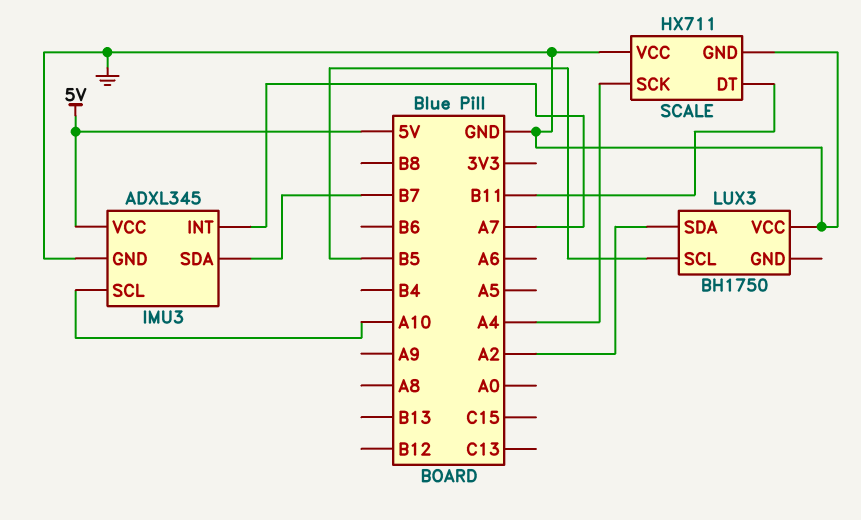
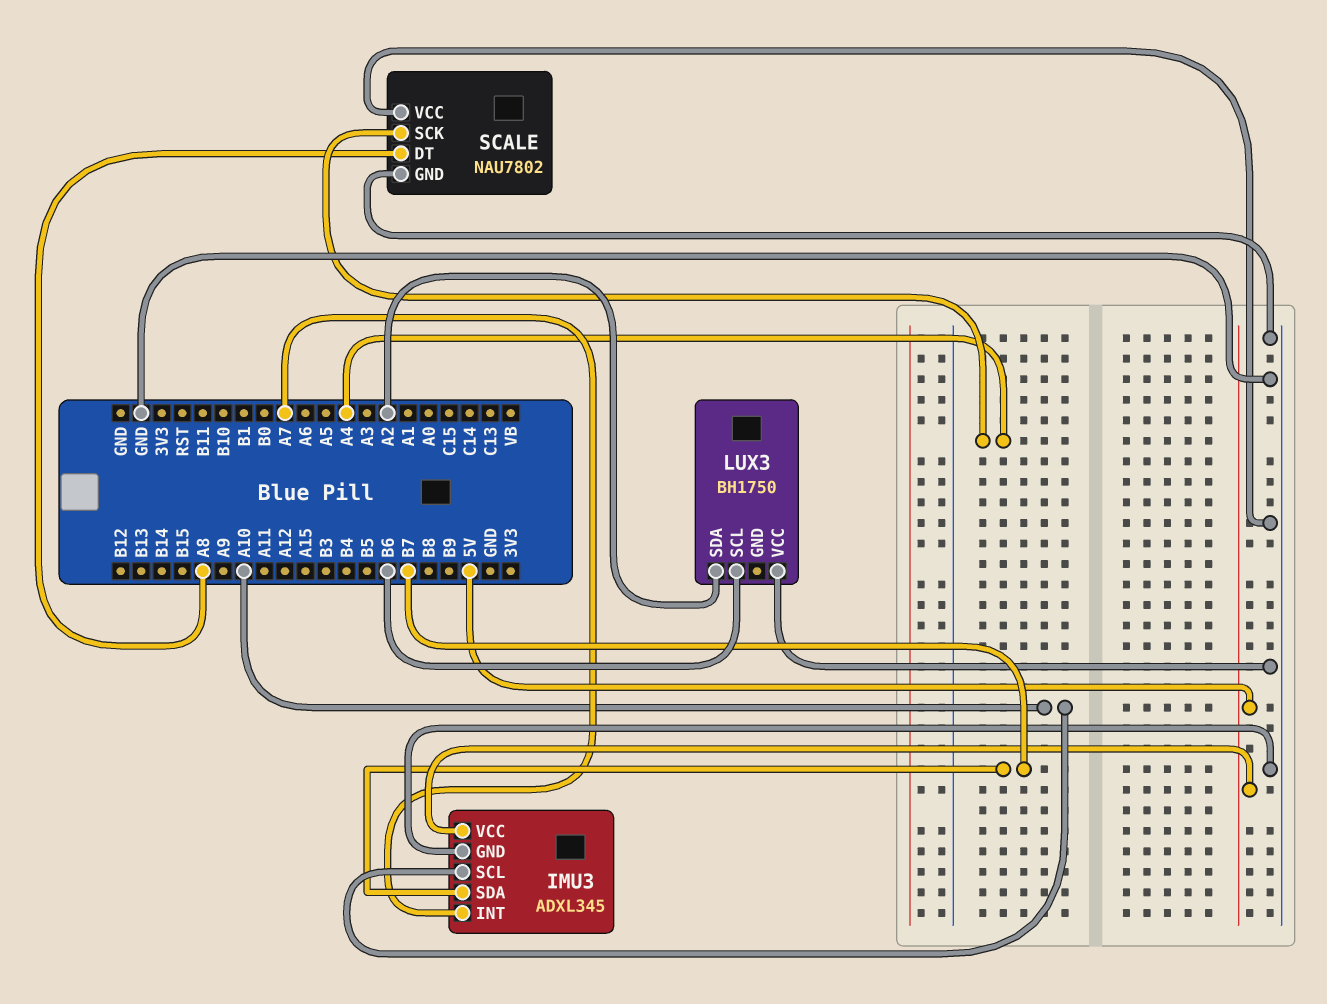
LUX3 pin SCL: B5 -> B6
SCALE: HX711 -> NAU7802
SCALE pin DT: B11 -> A8

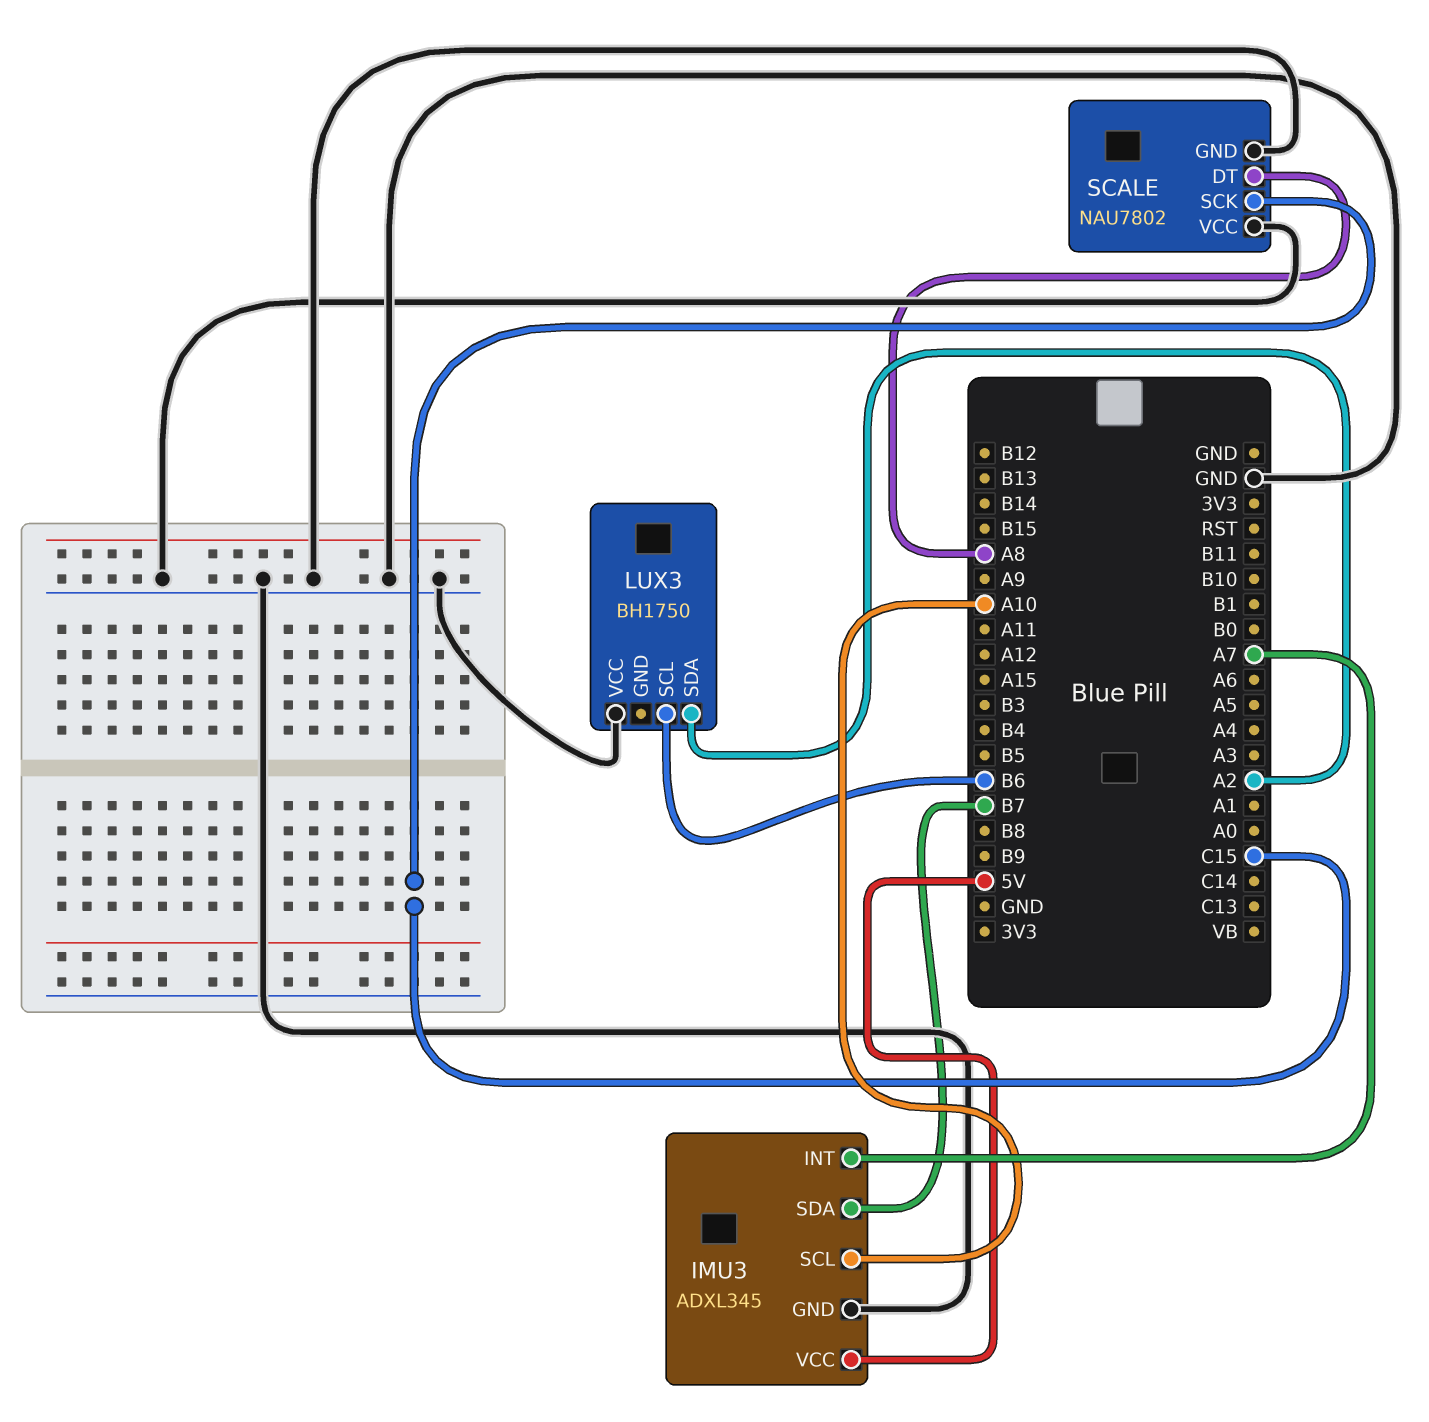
SCALE pin SCK: A4 -> C15

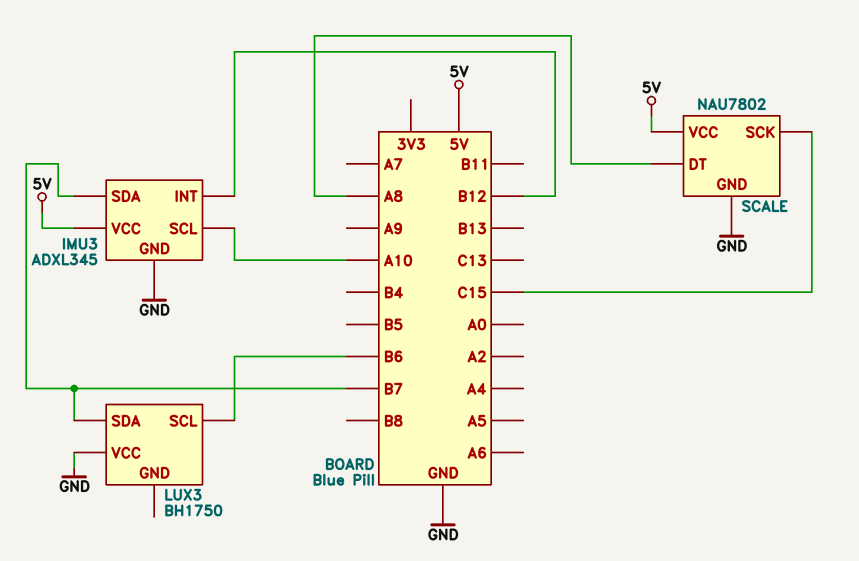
IMU3 pin INT: A7 -> B12
LUX3 pin SDA: A2 -> B7
SCALE pin VCC: GND -> 5V

